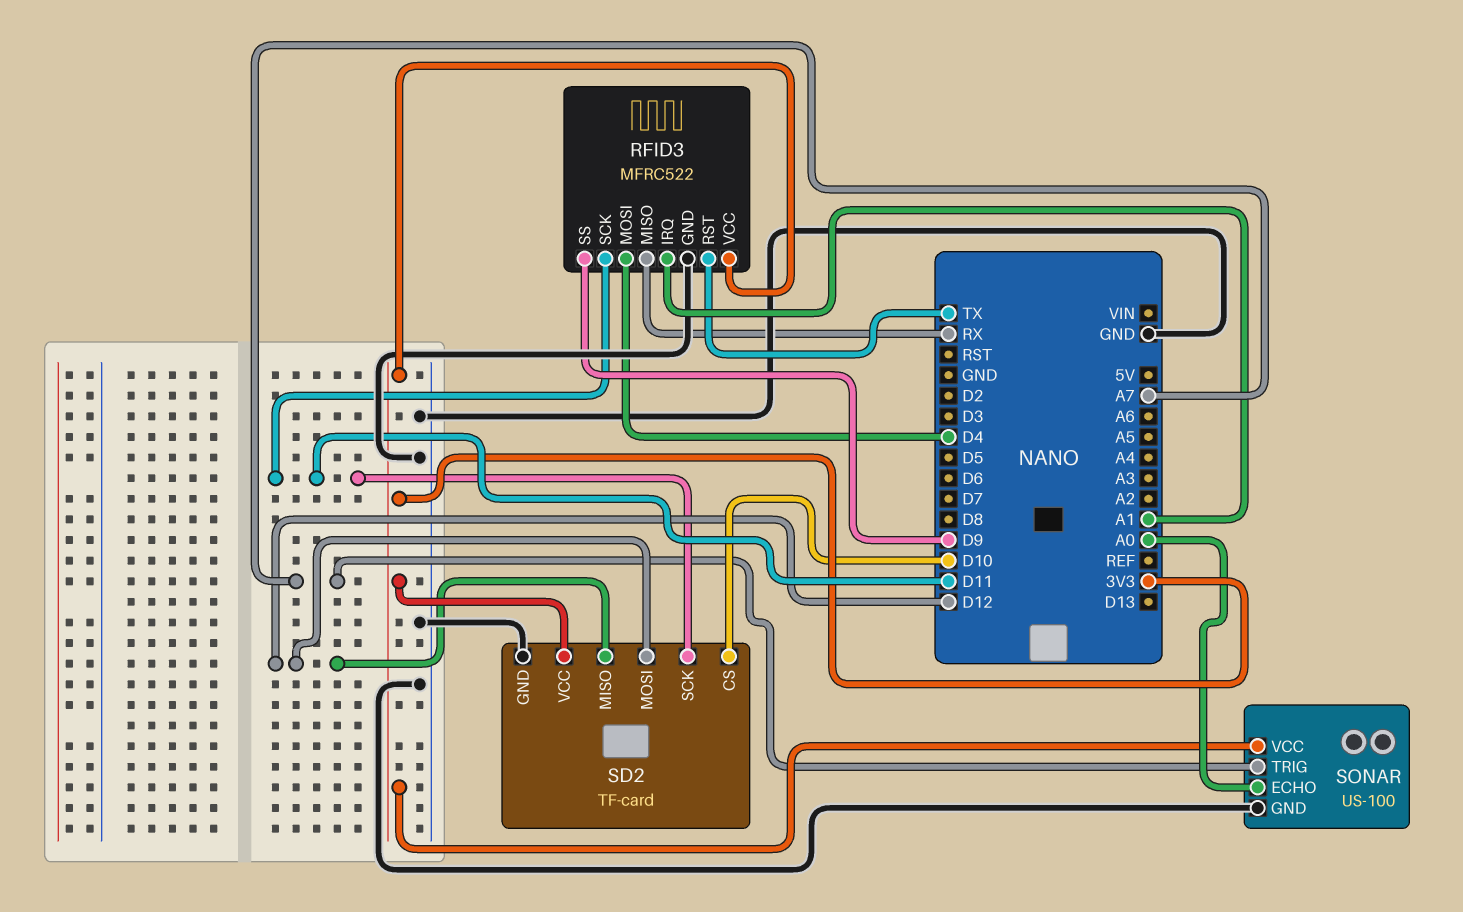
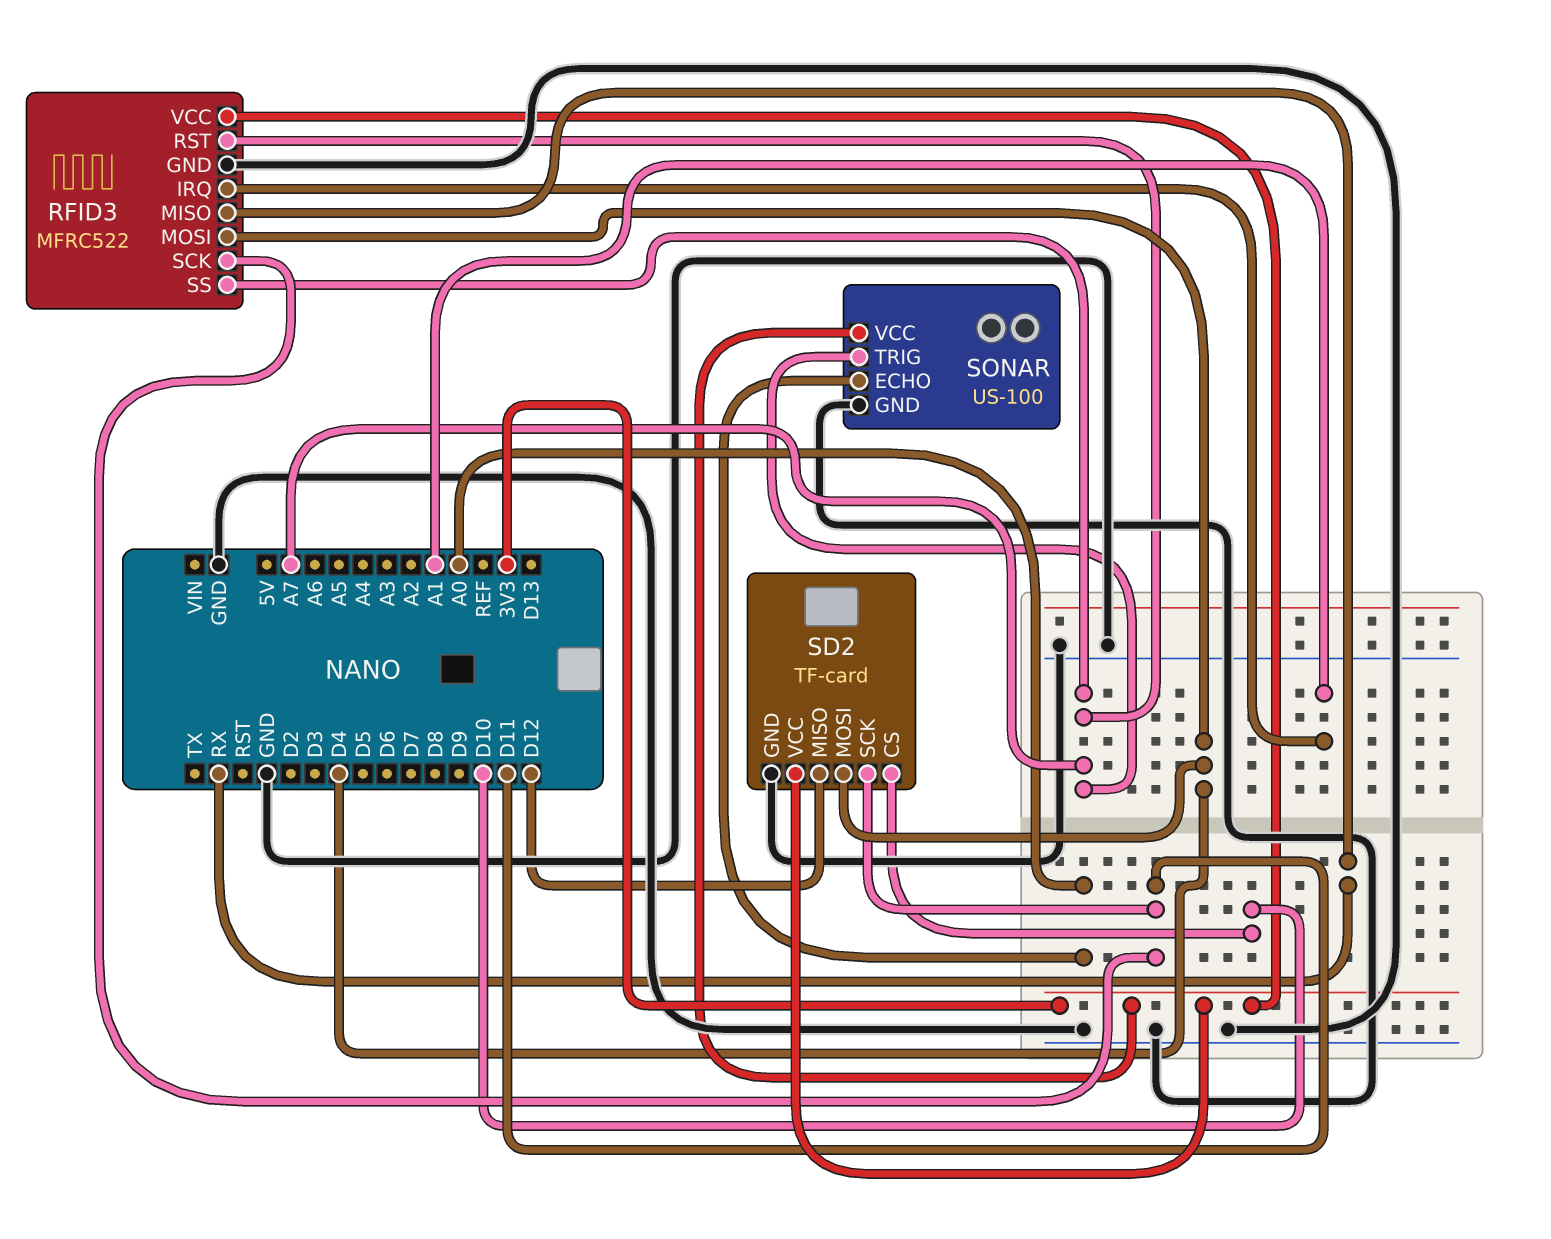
RFID3 pin RST: TX -> A7
RFID3 pin SS: D9 -> A7
SD2 pin MOSI: D12 -> D4

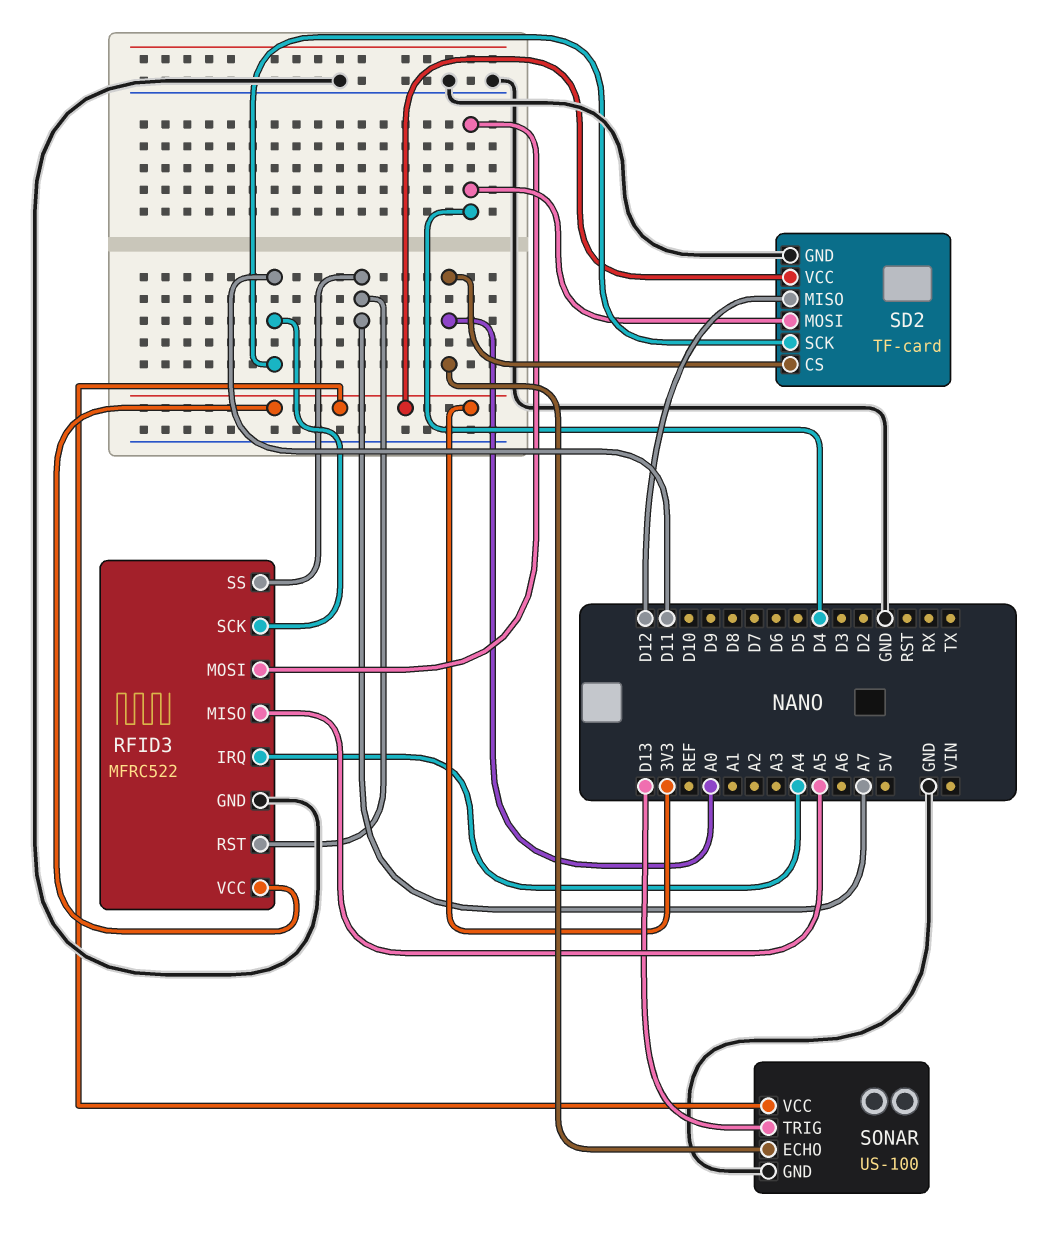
RFID3 pin IRQ: A1 -> A4
RFID3 pin MISO: RX -> A5
SD2 pin CS: D10 -> A0
SONAR pin TRIG: A7 -> D13

